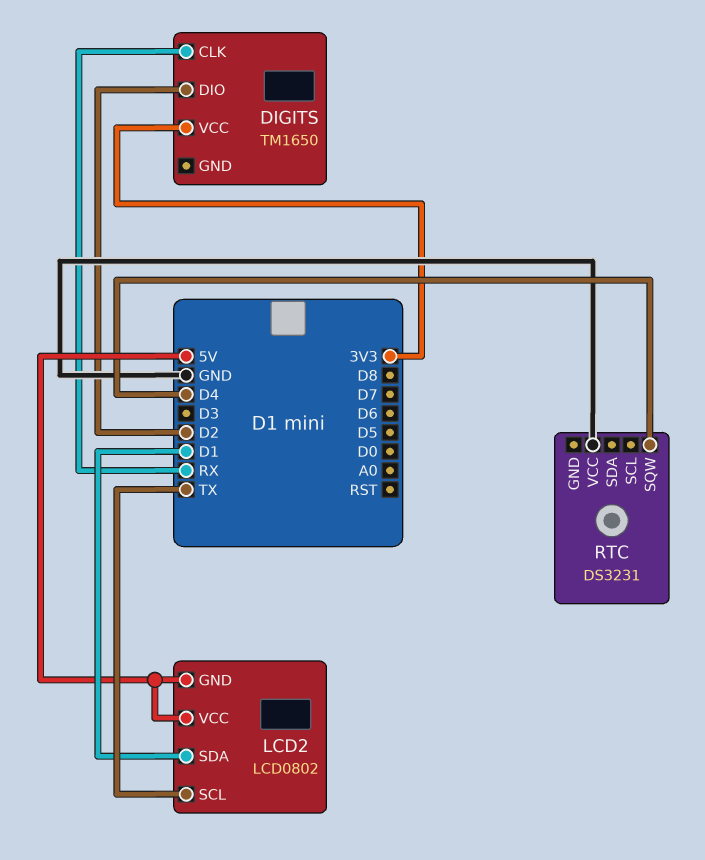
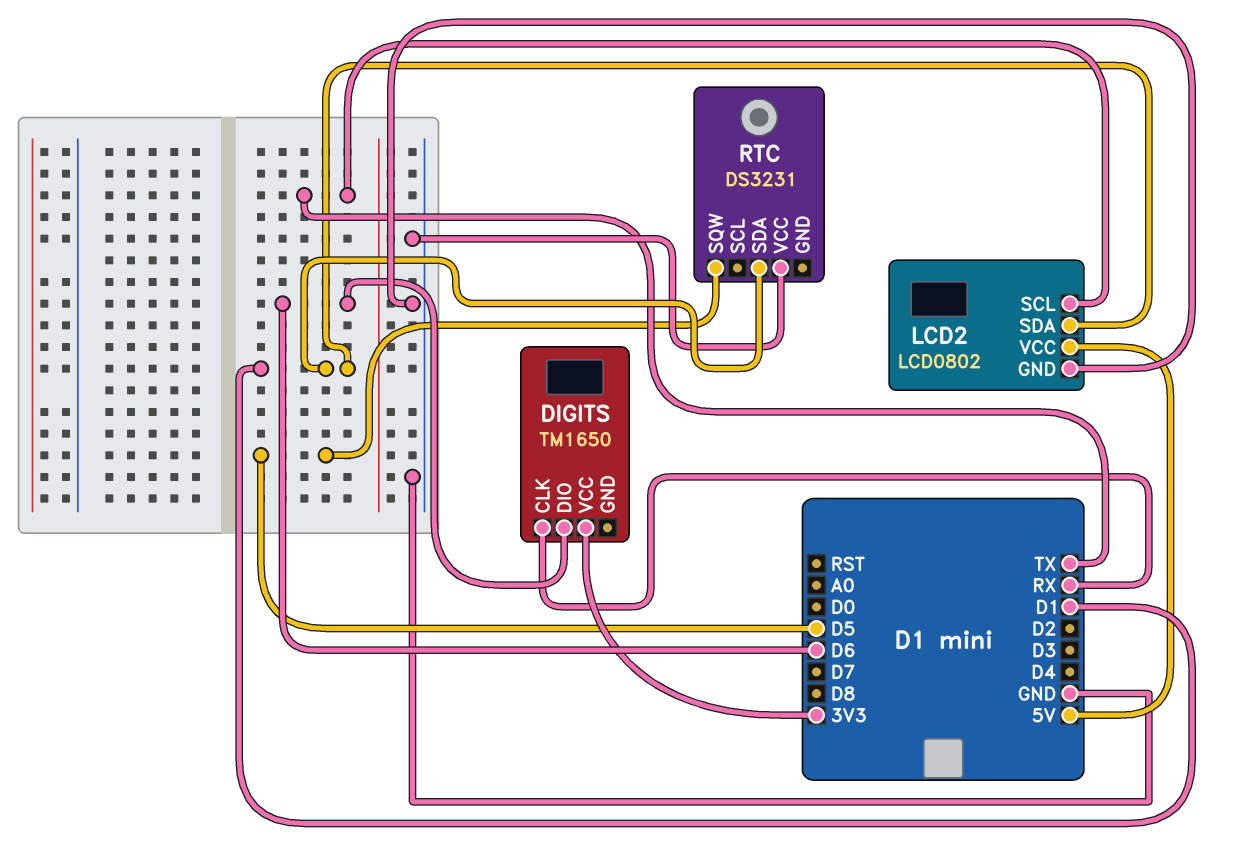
DIGITS pin DIO: D2 -> D6
LCD2 pin GND: 5V -> GND
RTC pin SDA: none -> D1
RTC pin SQW: D4 -> D5

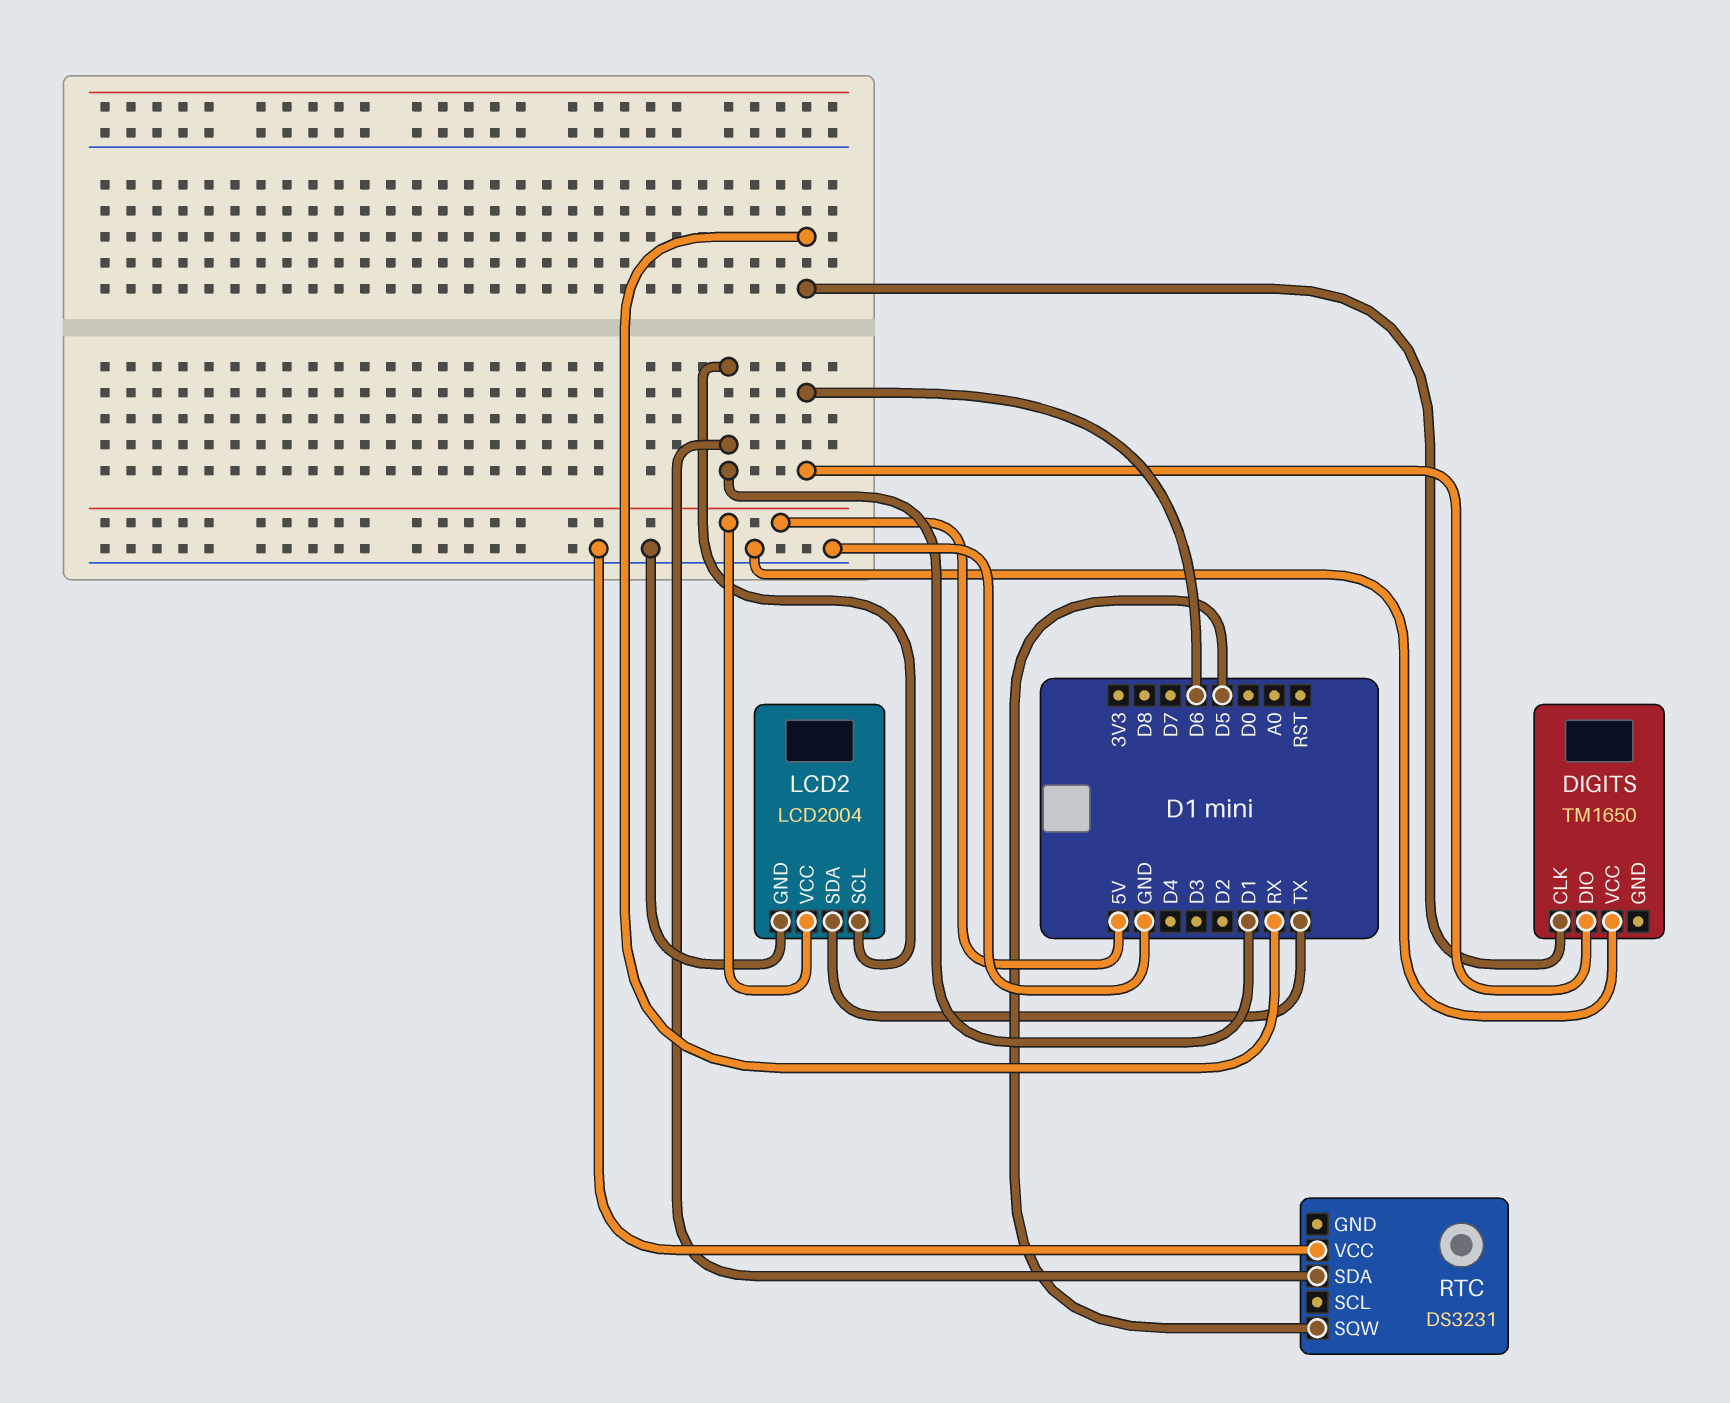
DIGITS pin VCC: 3V3 -> GND
LCD2: LCD0802 -> LCD2004
LCD2 pin SCL: TX -> D1
LCD2 pin SDA: D1 -> TX

